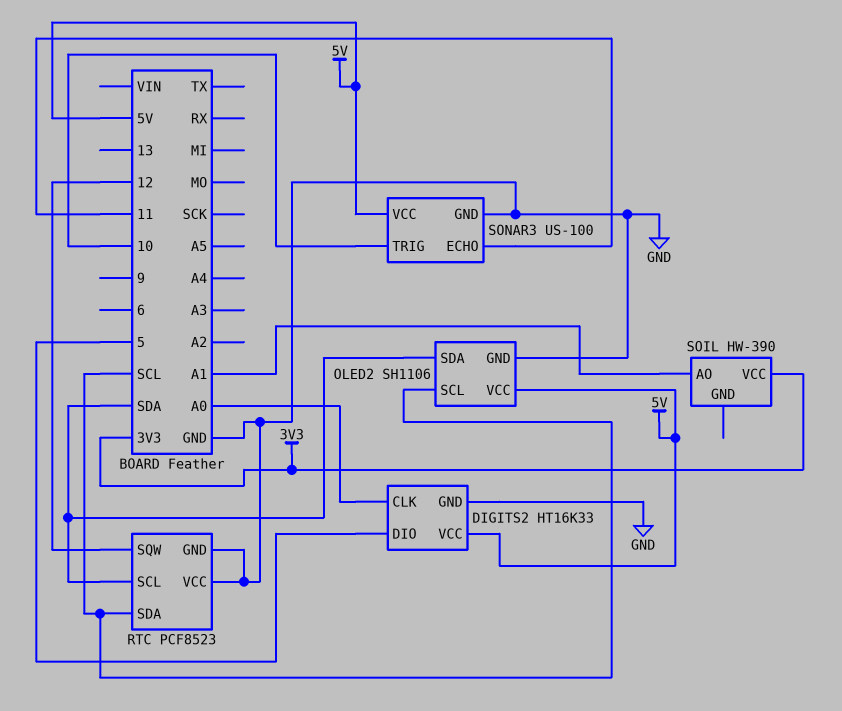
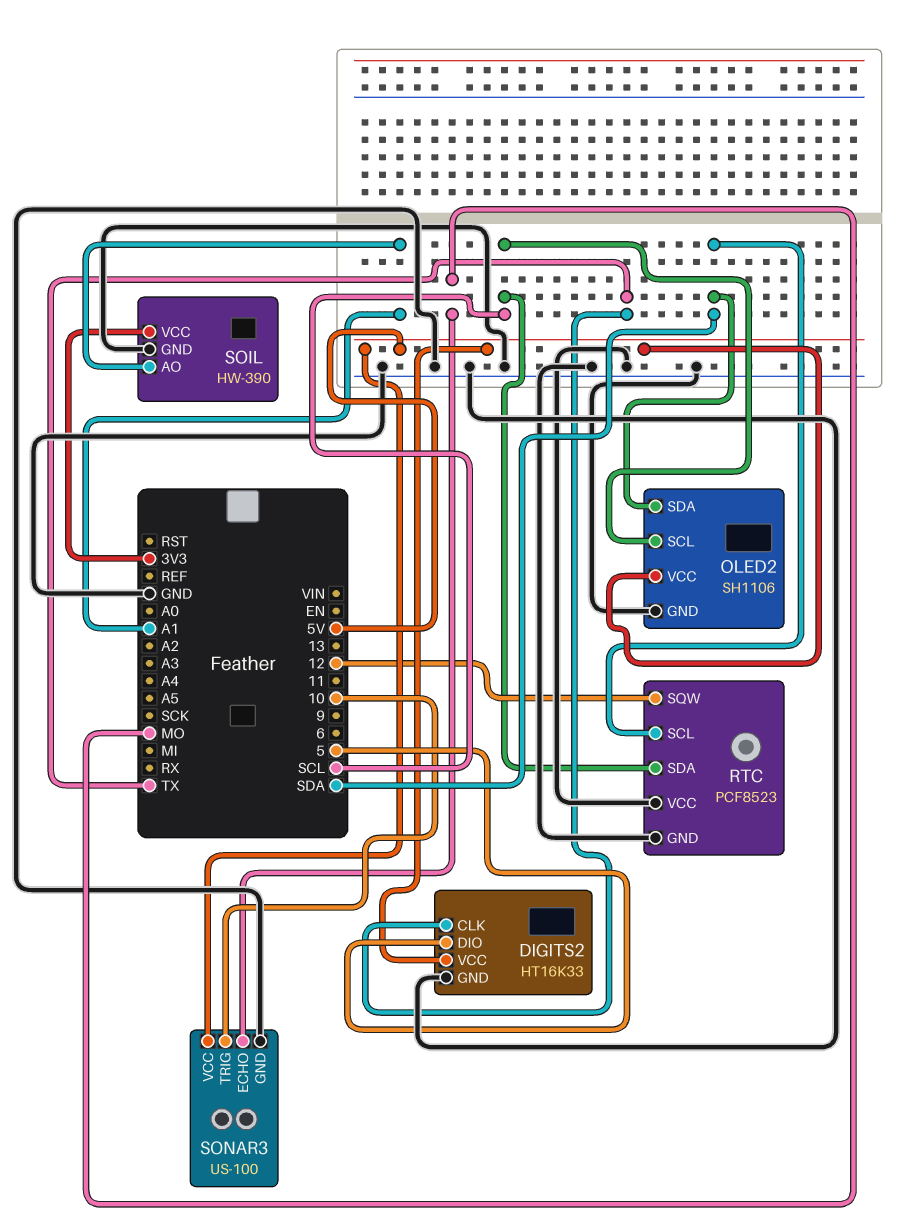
DIGITS2 pin CLK: A0 -> TX
SOIL pin GND: none -> GND
SONAR3 pin ECHO: 11 -> MO

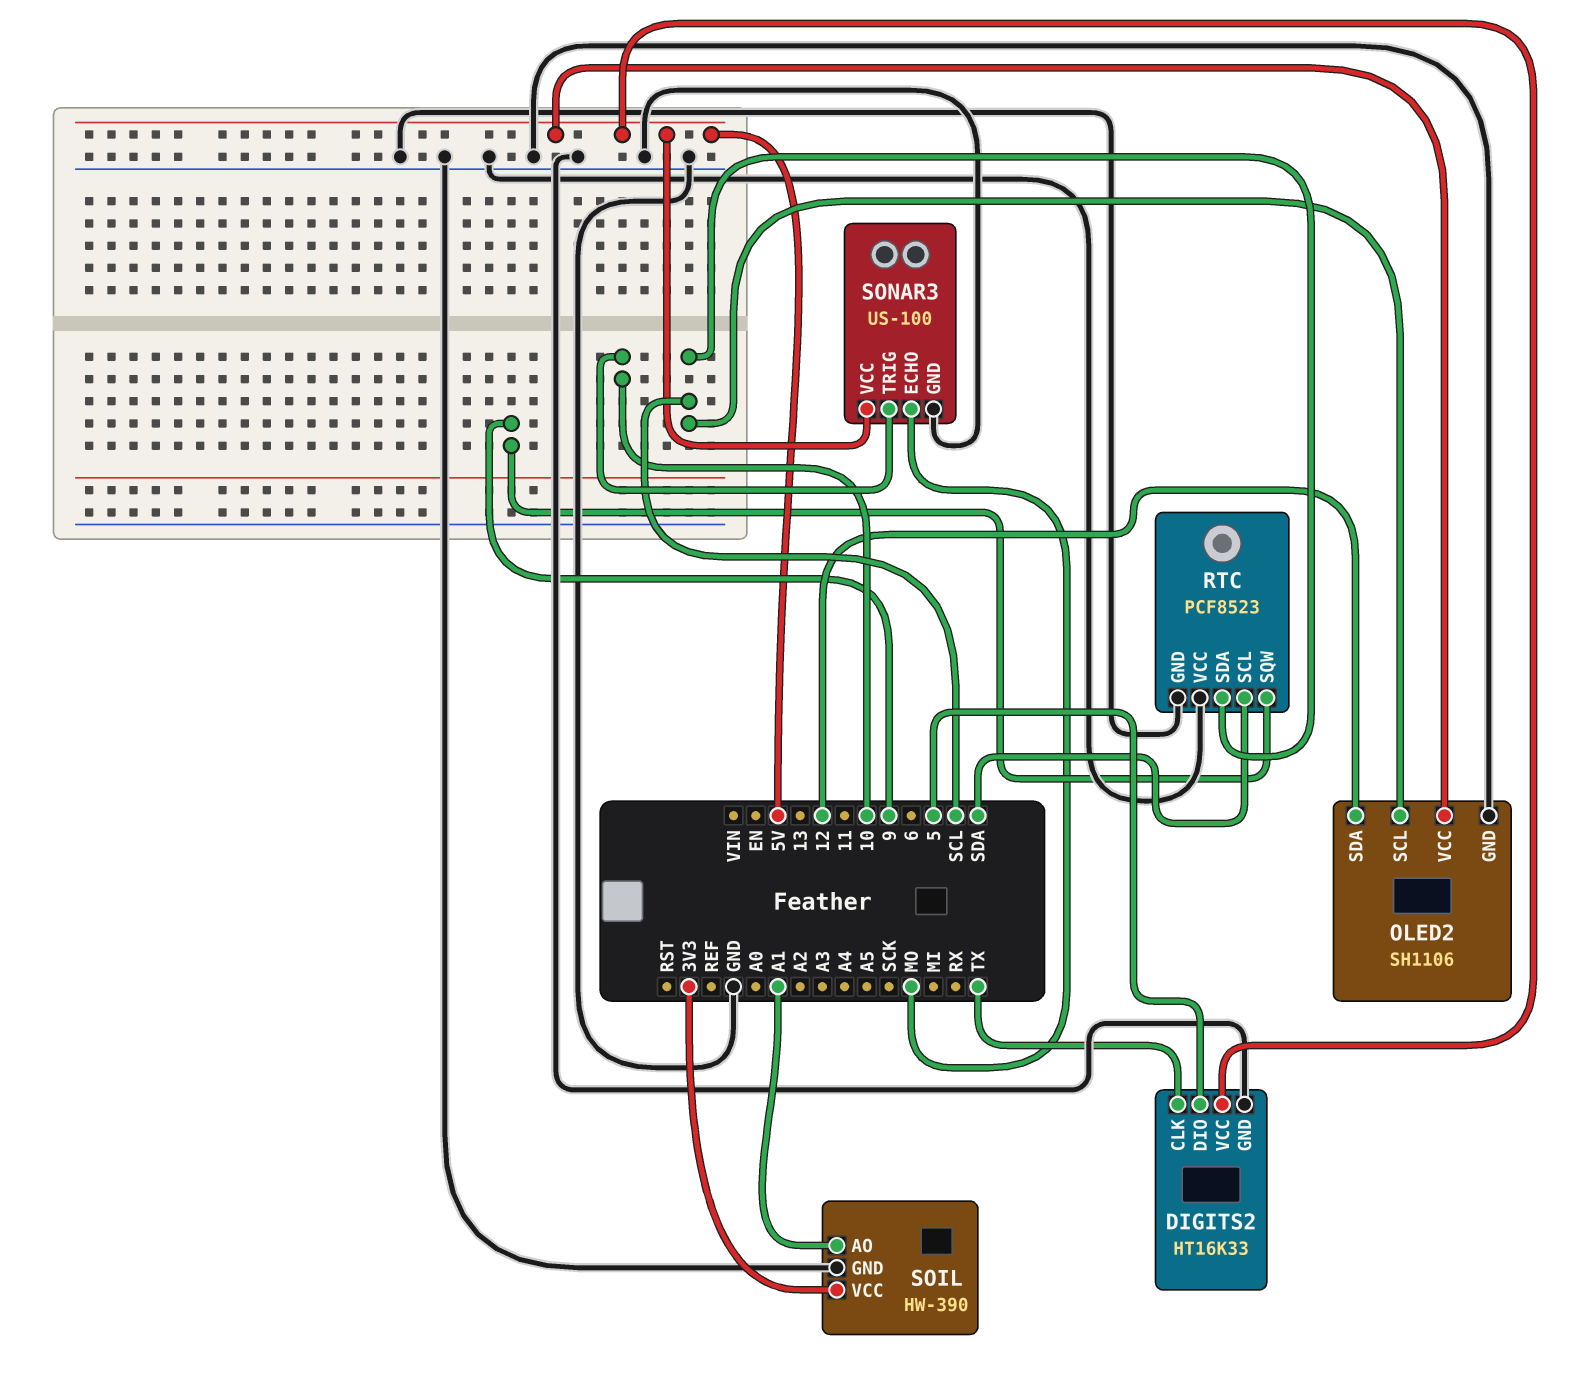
OLED2 pin SDA: SDA -> 12
RTC pin SQW: 12 -> 9

